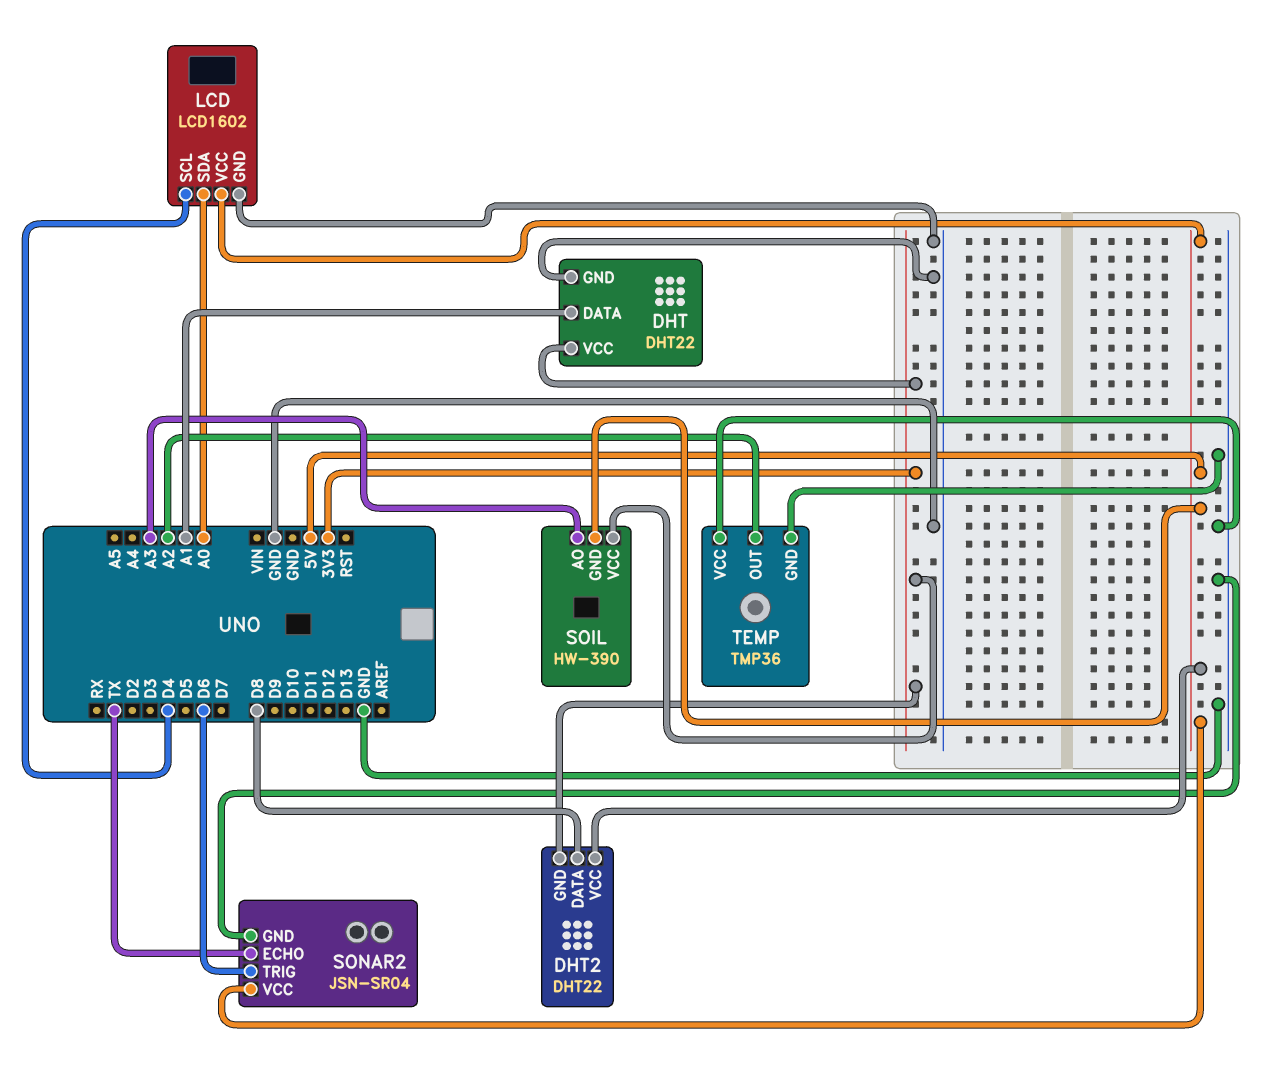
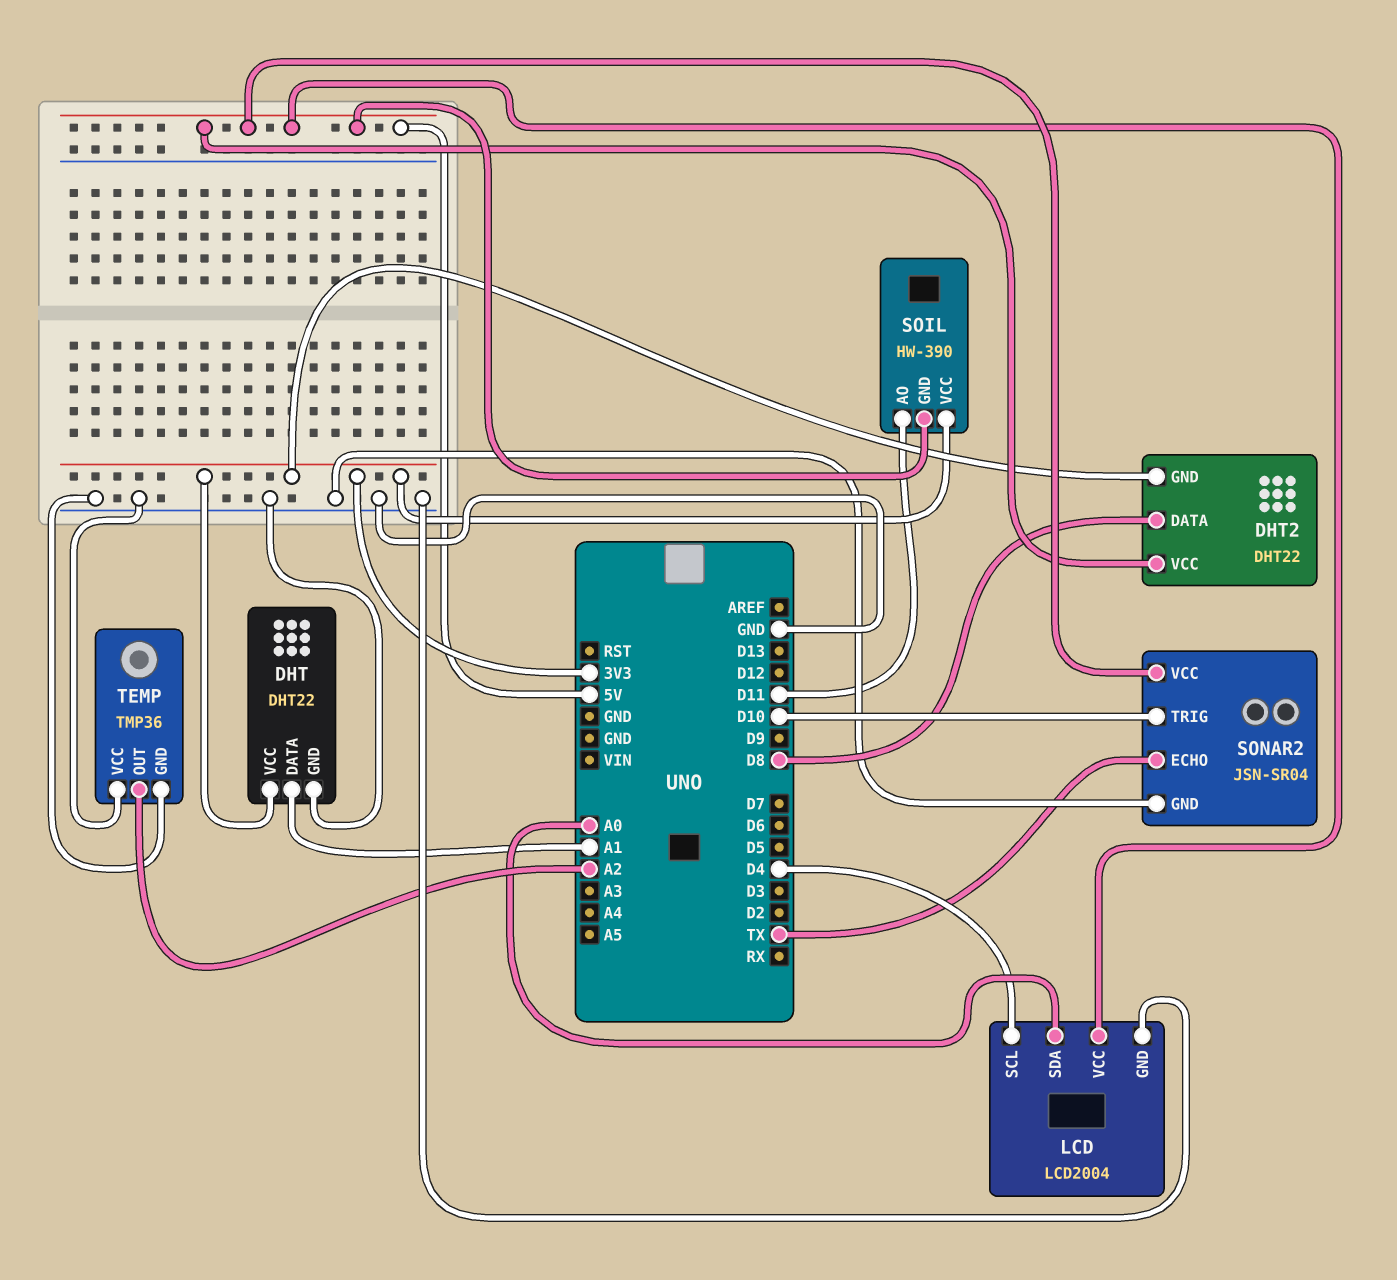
LCD: LCD1602 -> LCD2004
SOIL pin AO: A3 -> D11
SONAR2 pin TRIG: D6 -> D10

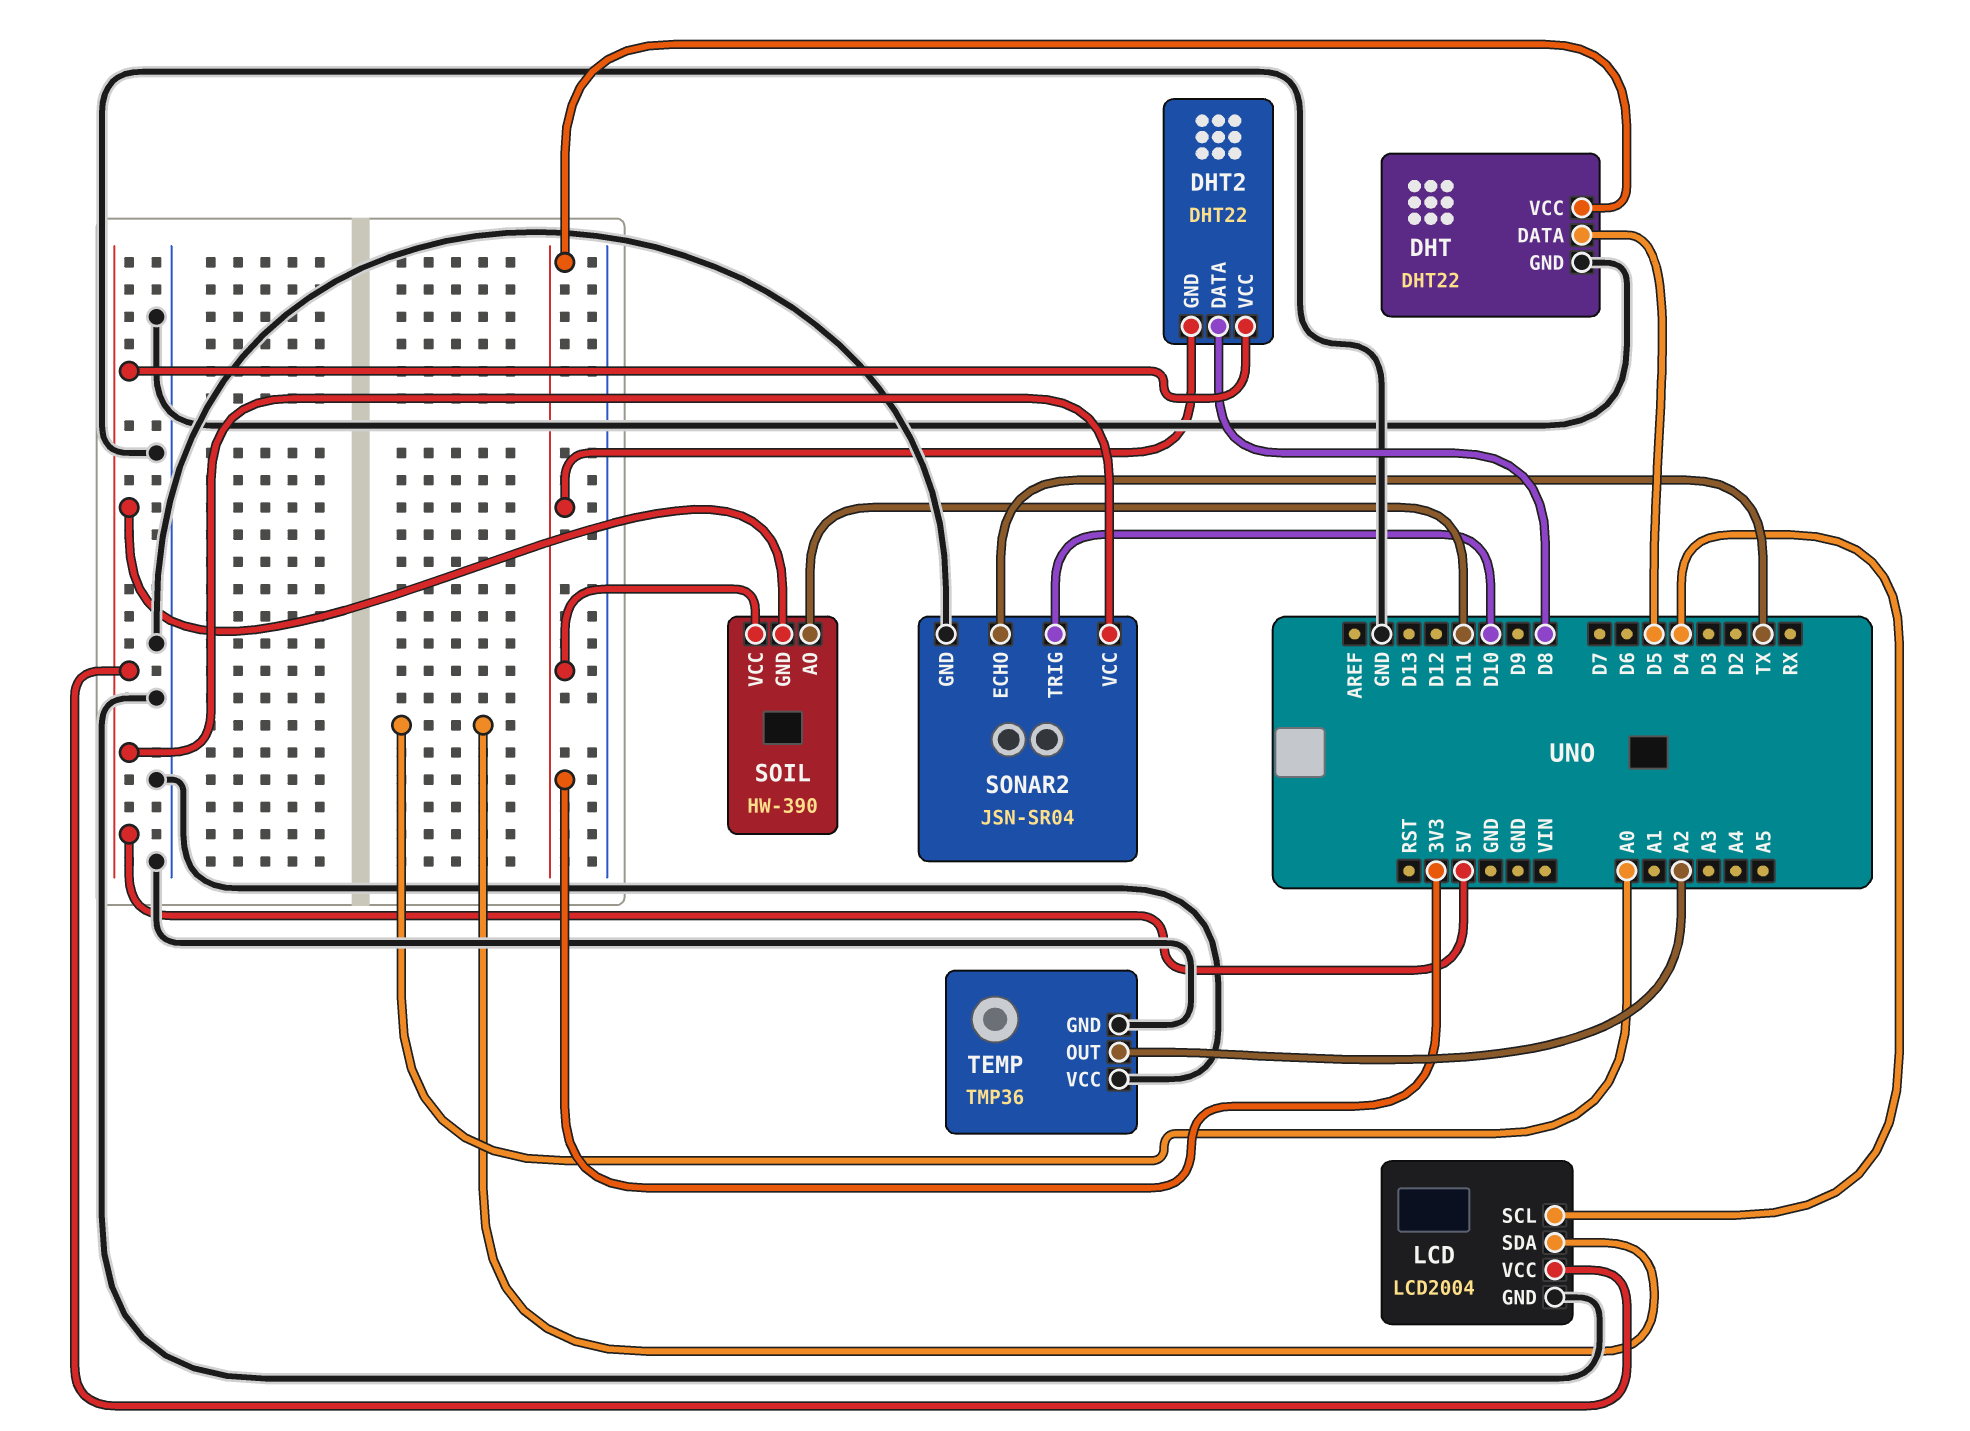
DHT pin DATA: A1 -> D5

